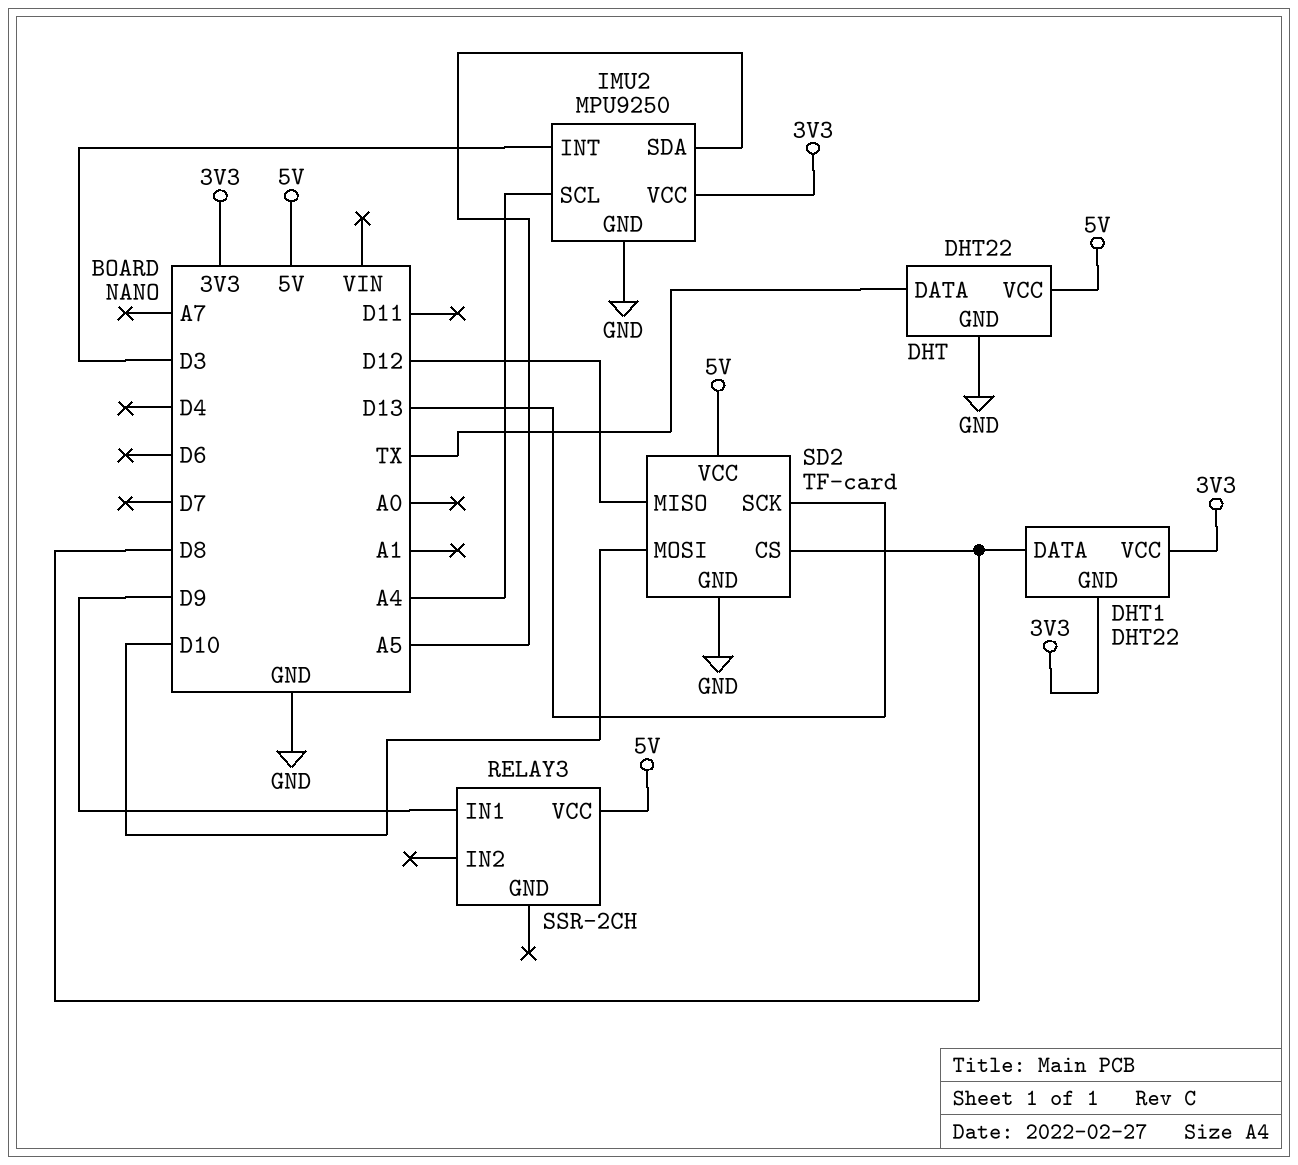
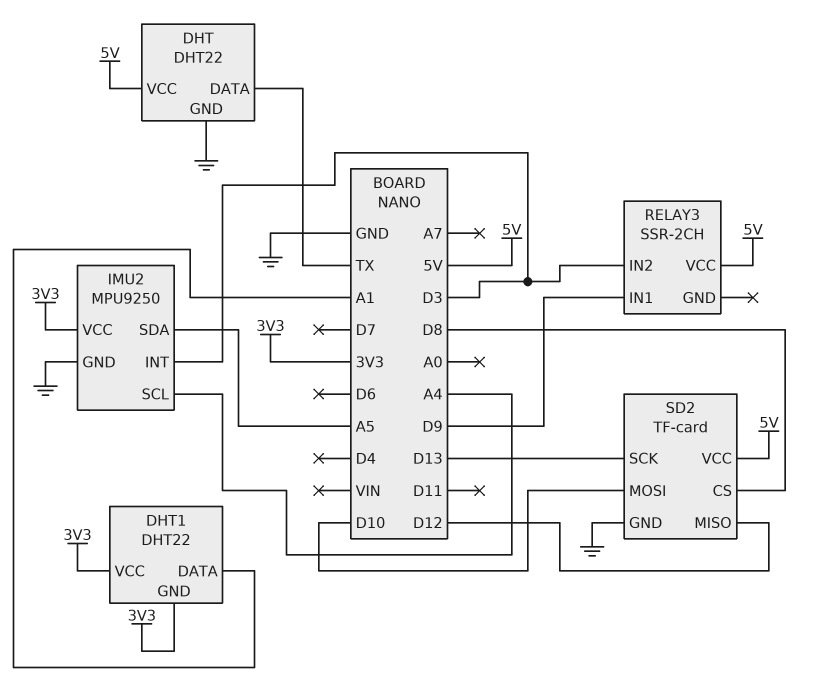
DHT1 pin DATA: D8 -> A1
RELAY3 pin IN2: none -> D3

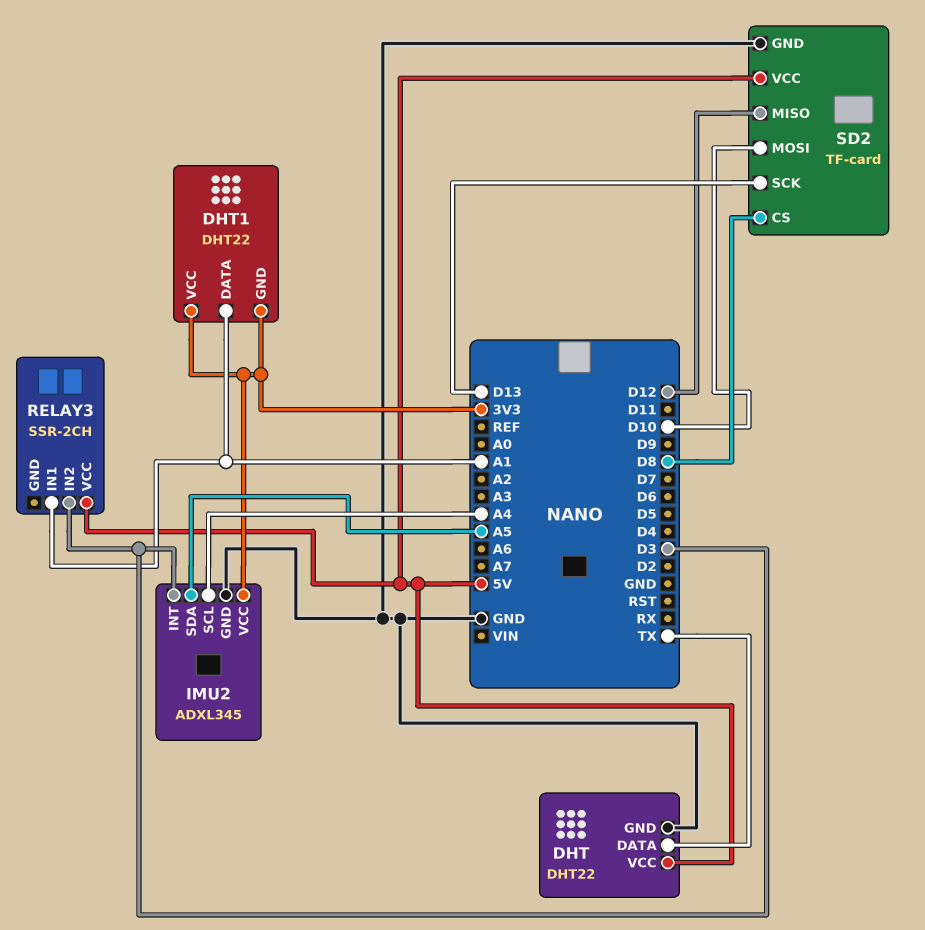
IMU2: MPU9250 -> ADXL345
RELAY3 pin IN1: D9 -> A1

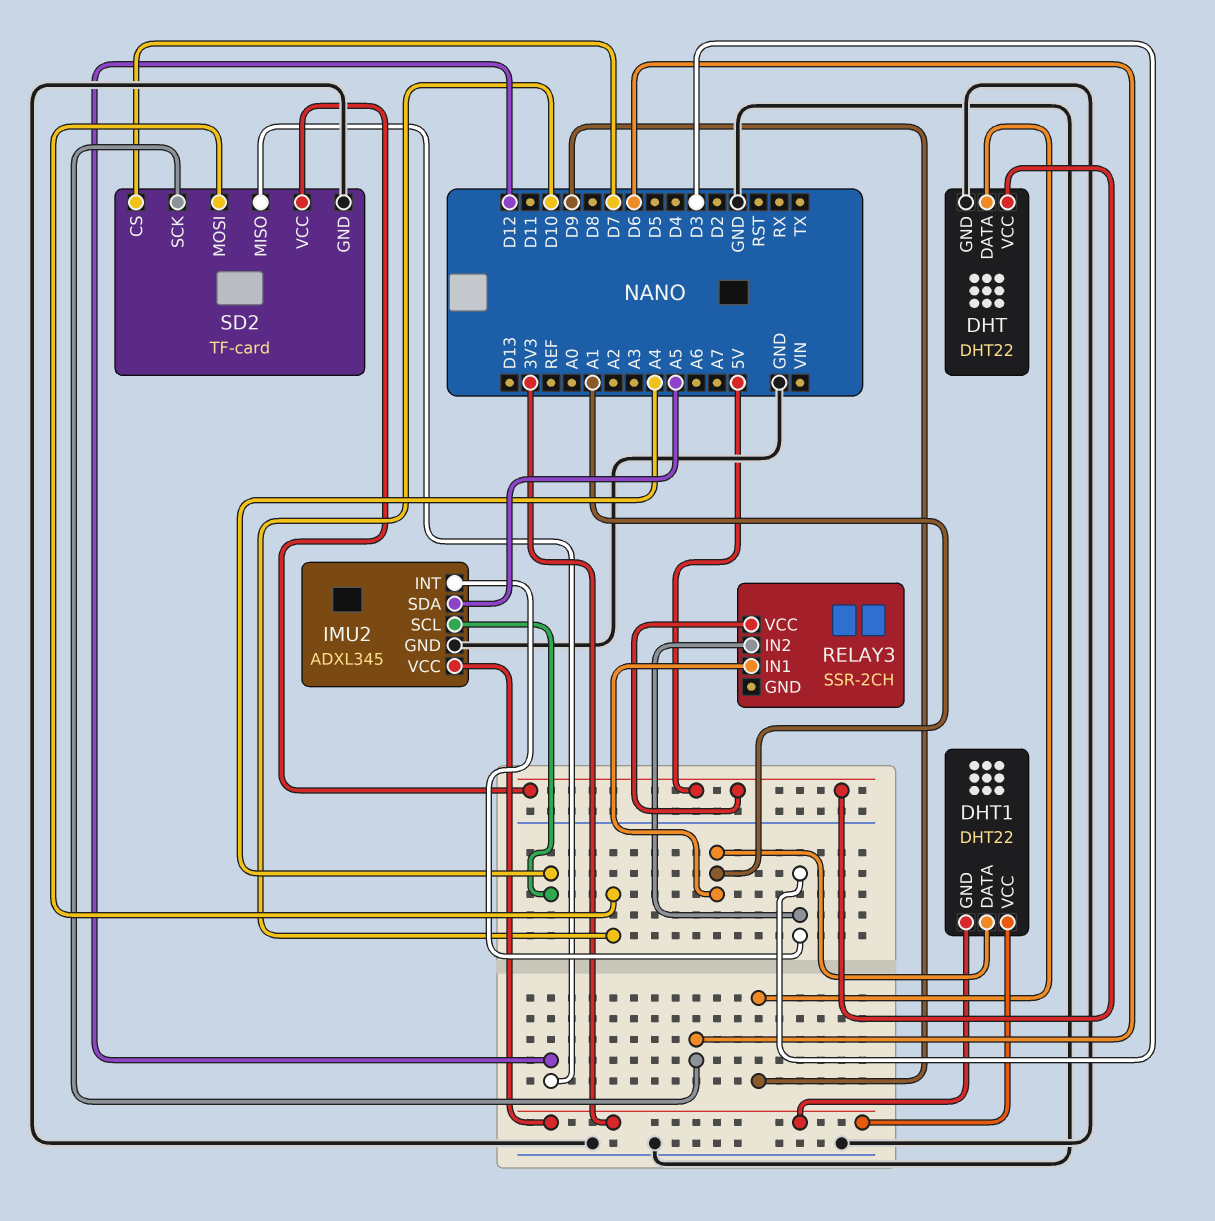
DHT pin DATA: TX -> D9
SD2 pin CS: D8 -> D7
SD2 pin SCK: D13 -> D6

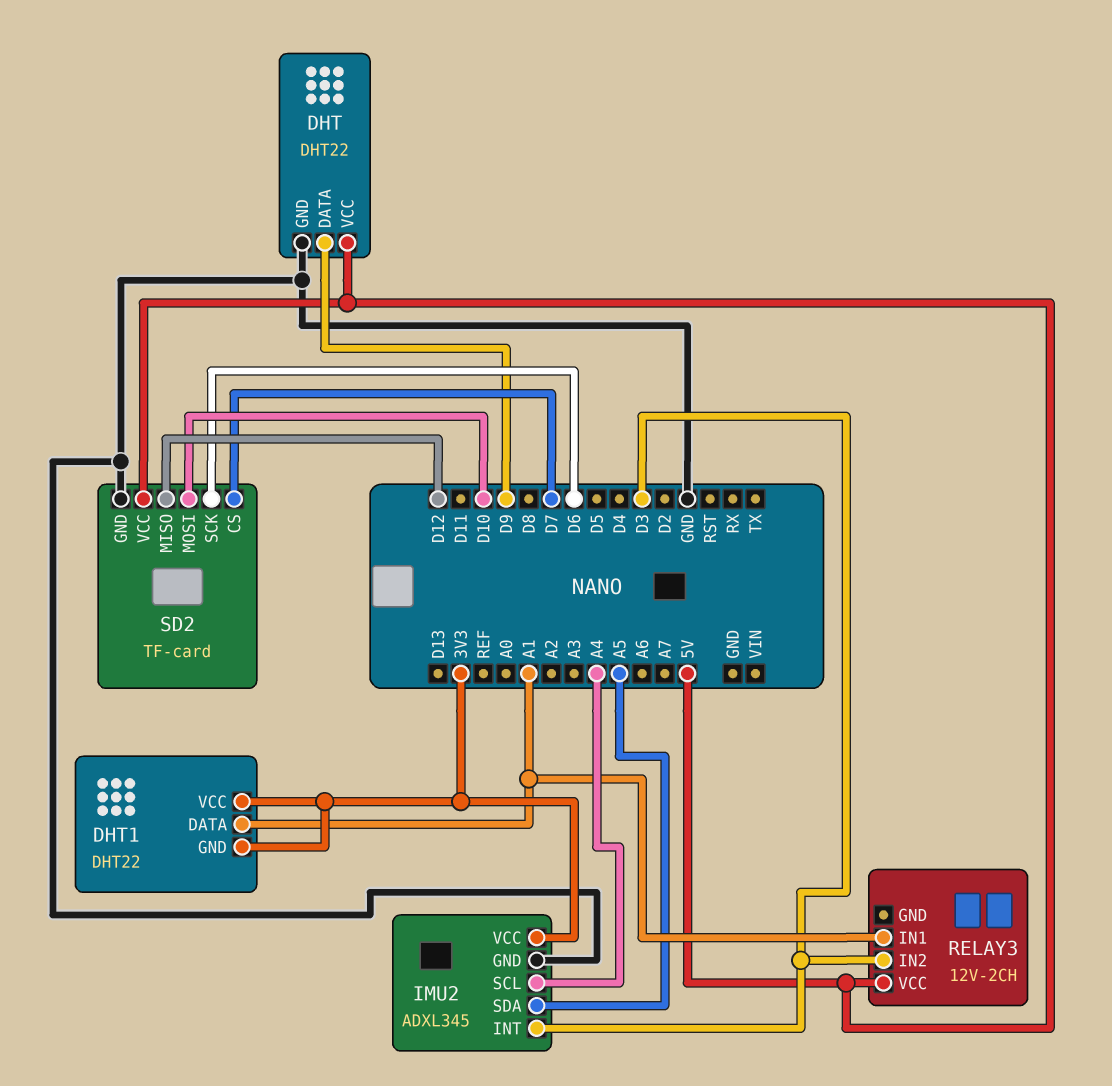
RELAY3: SSR-2CH -> 12V-2CH

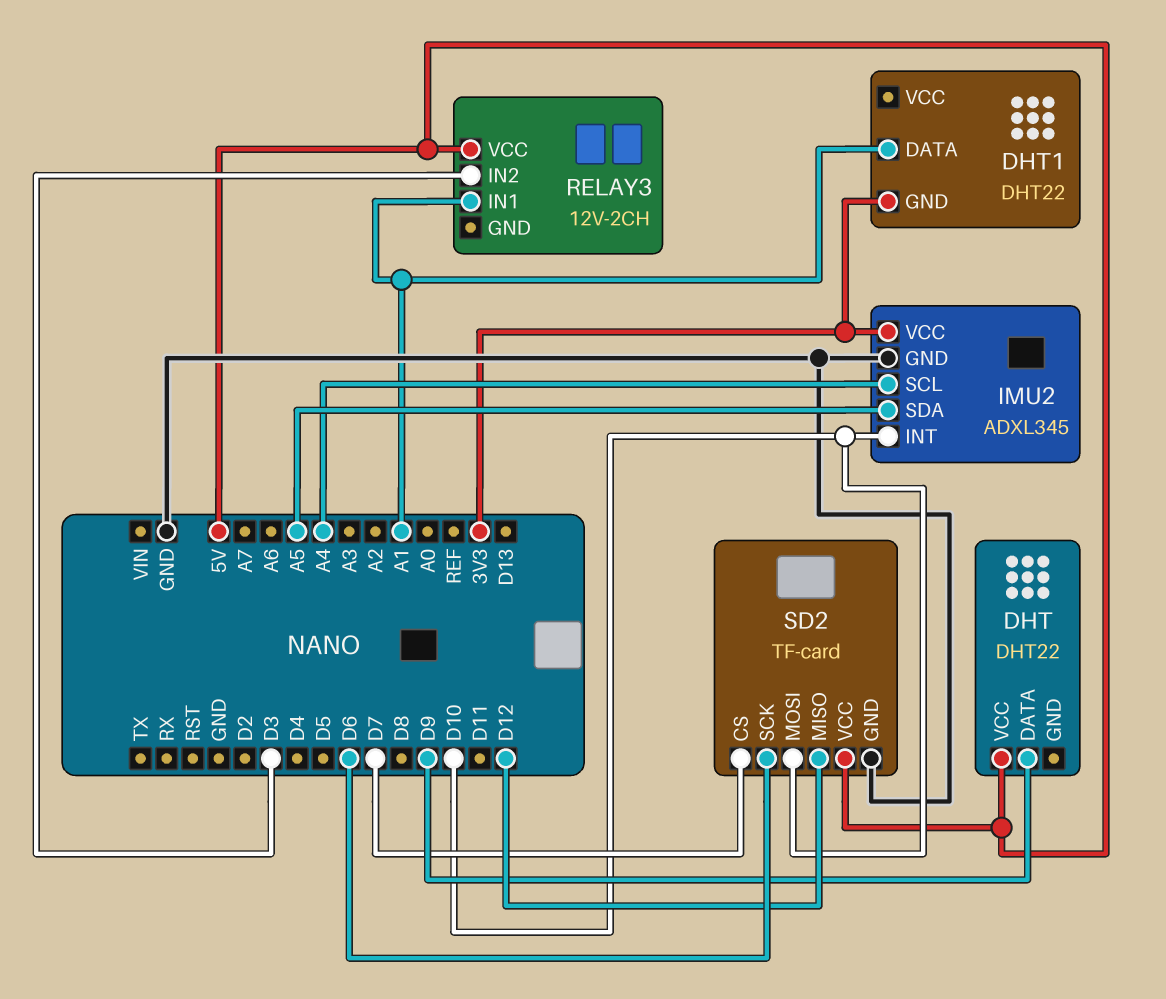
DHT pin GND: GND -> none
DHT1 pin VCC: 3V3 -> none
IMU2 pin INT: D3 -> D10

